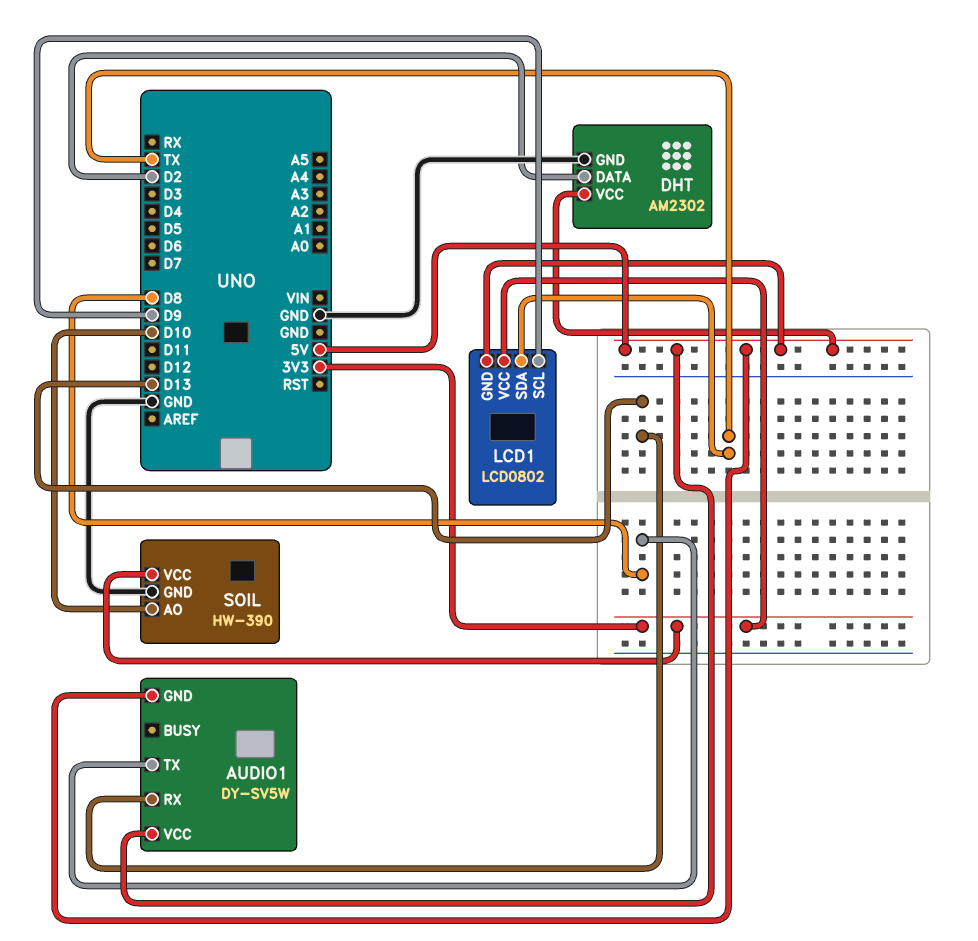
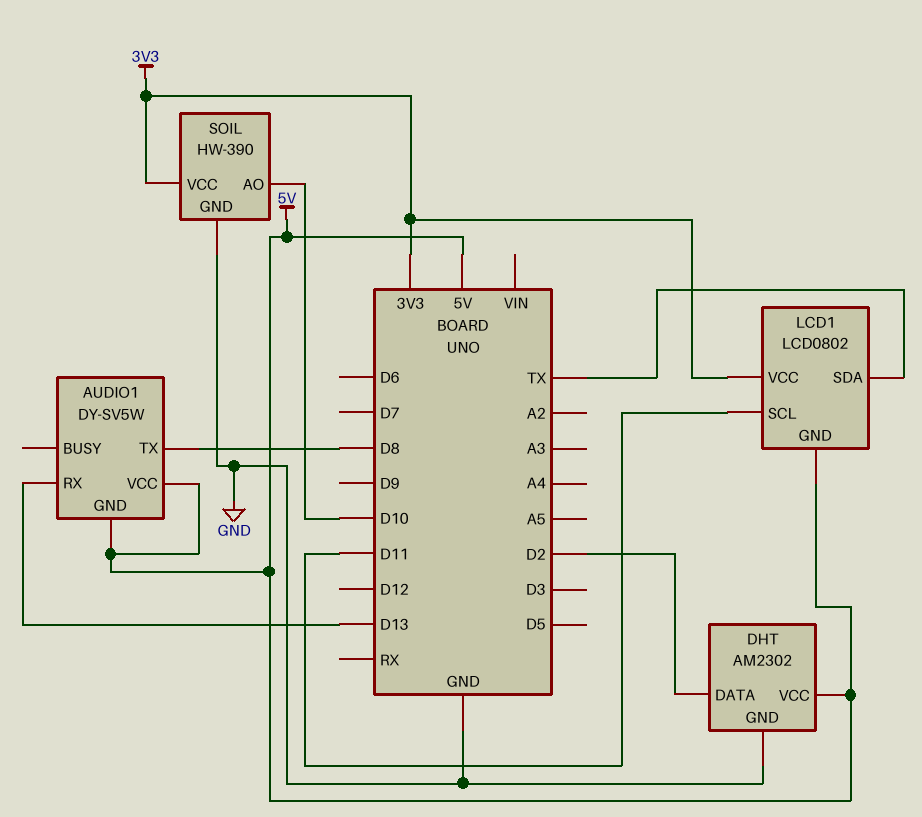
LCD1 pin SCL: D9 -> D11

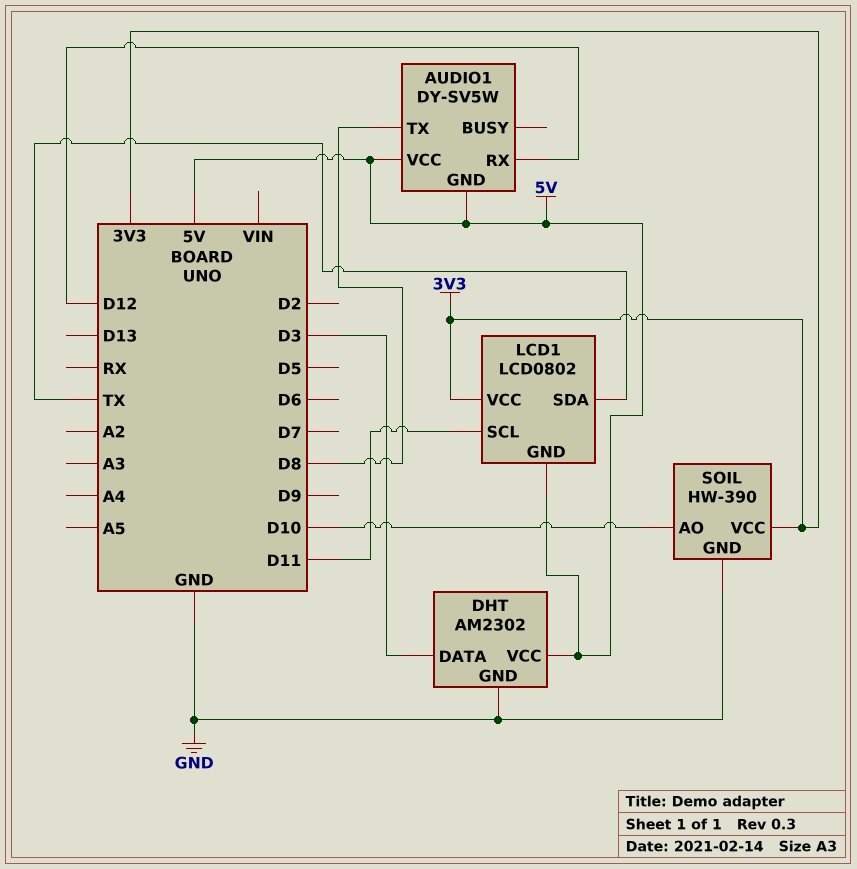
AUDIO1 pin RX: D13 -> D12
DHT pin DATA: D2 -> D3

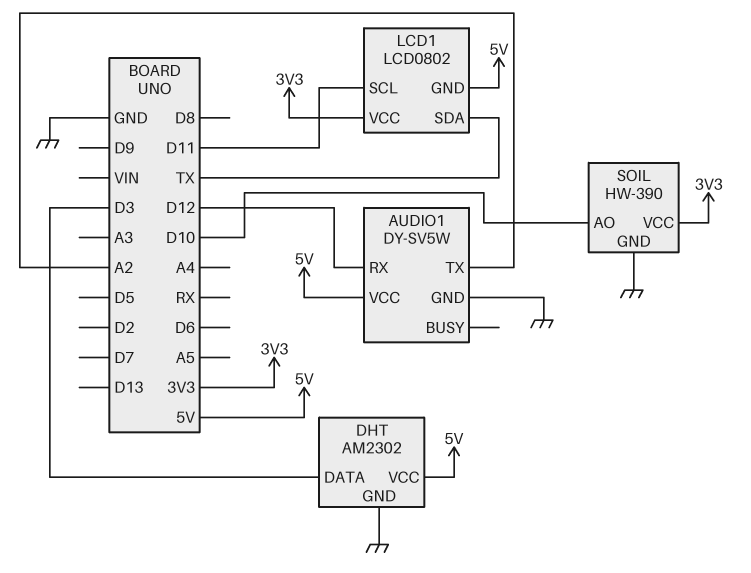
AUDIO1 pin GND: 5V -> GND
AUDIO1 pin TX: D8 -> A2

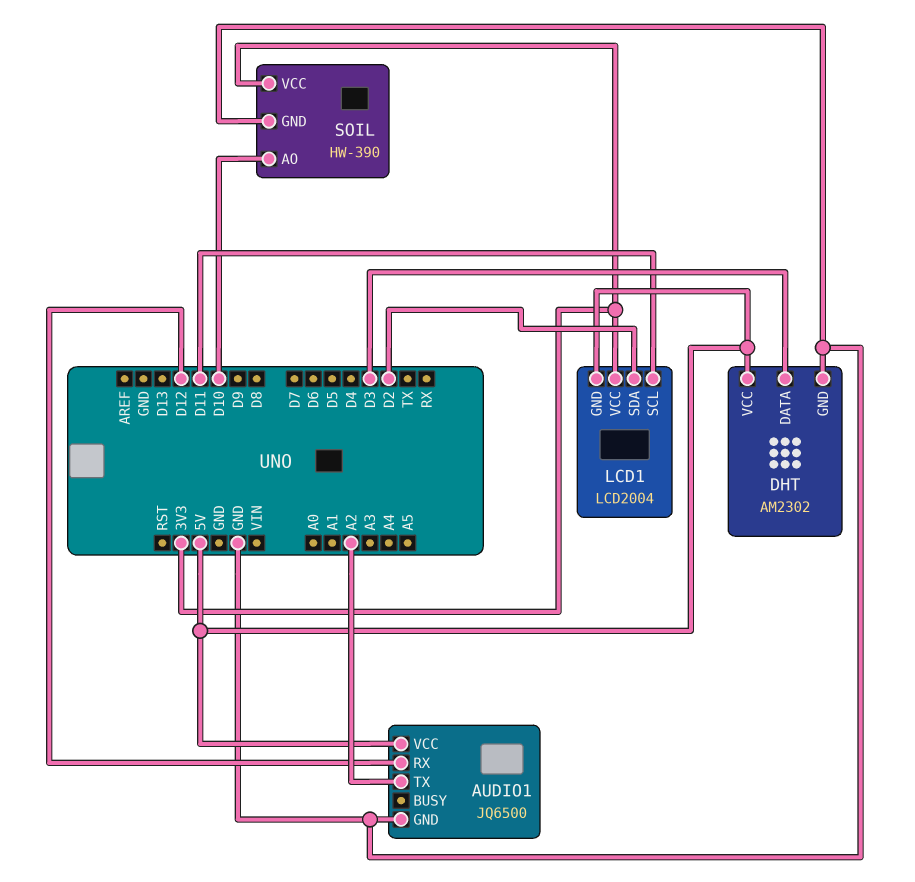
AUDIO1: DY-SV5W -> JQ6500
LCD1: LCD0802 -> LCD2004
LCD1 pin SDA: TX -> D2

